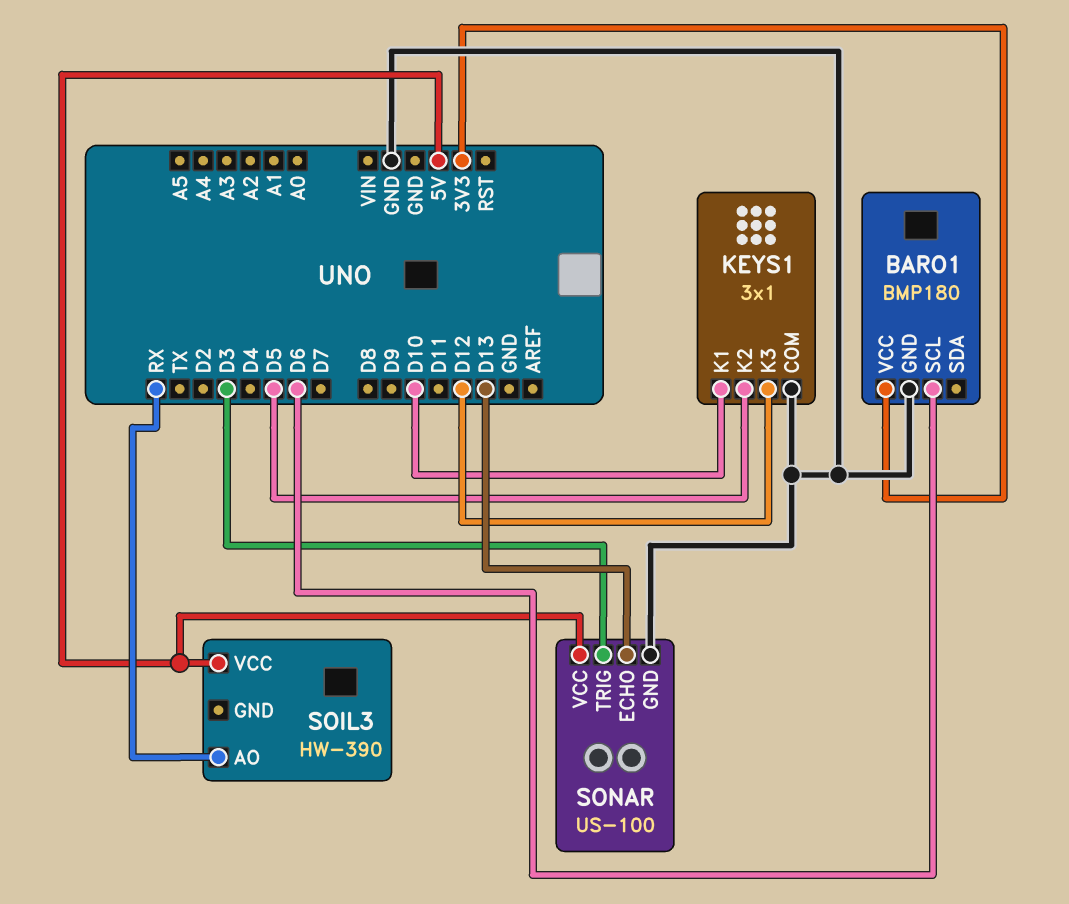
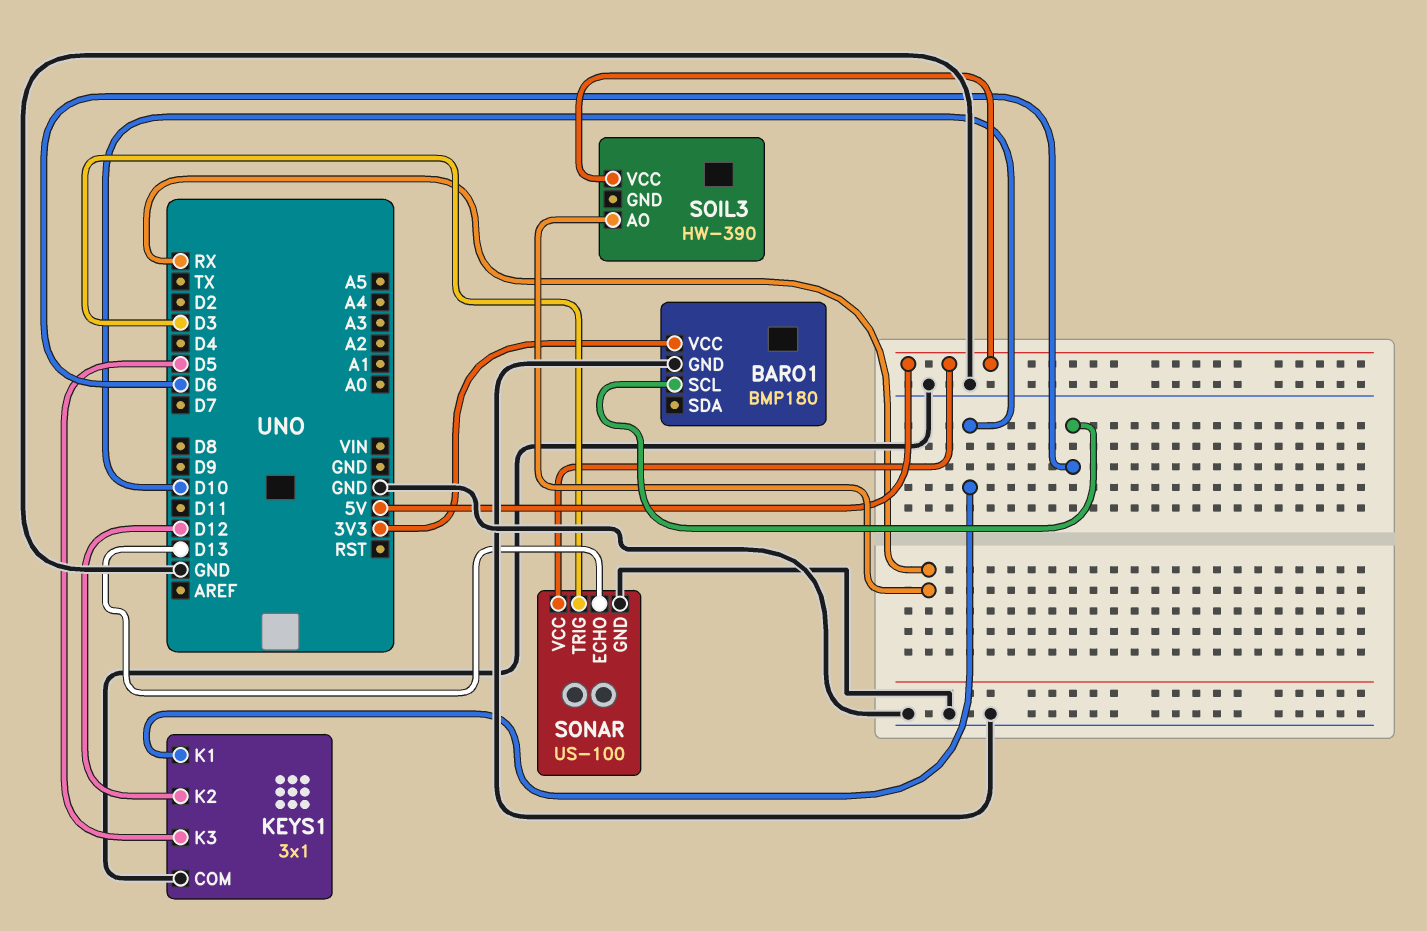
KEYS1 pin K2: D5 -> D12
KEYS1 pin K3: D12 -> D5

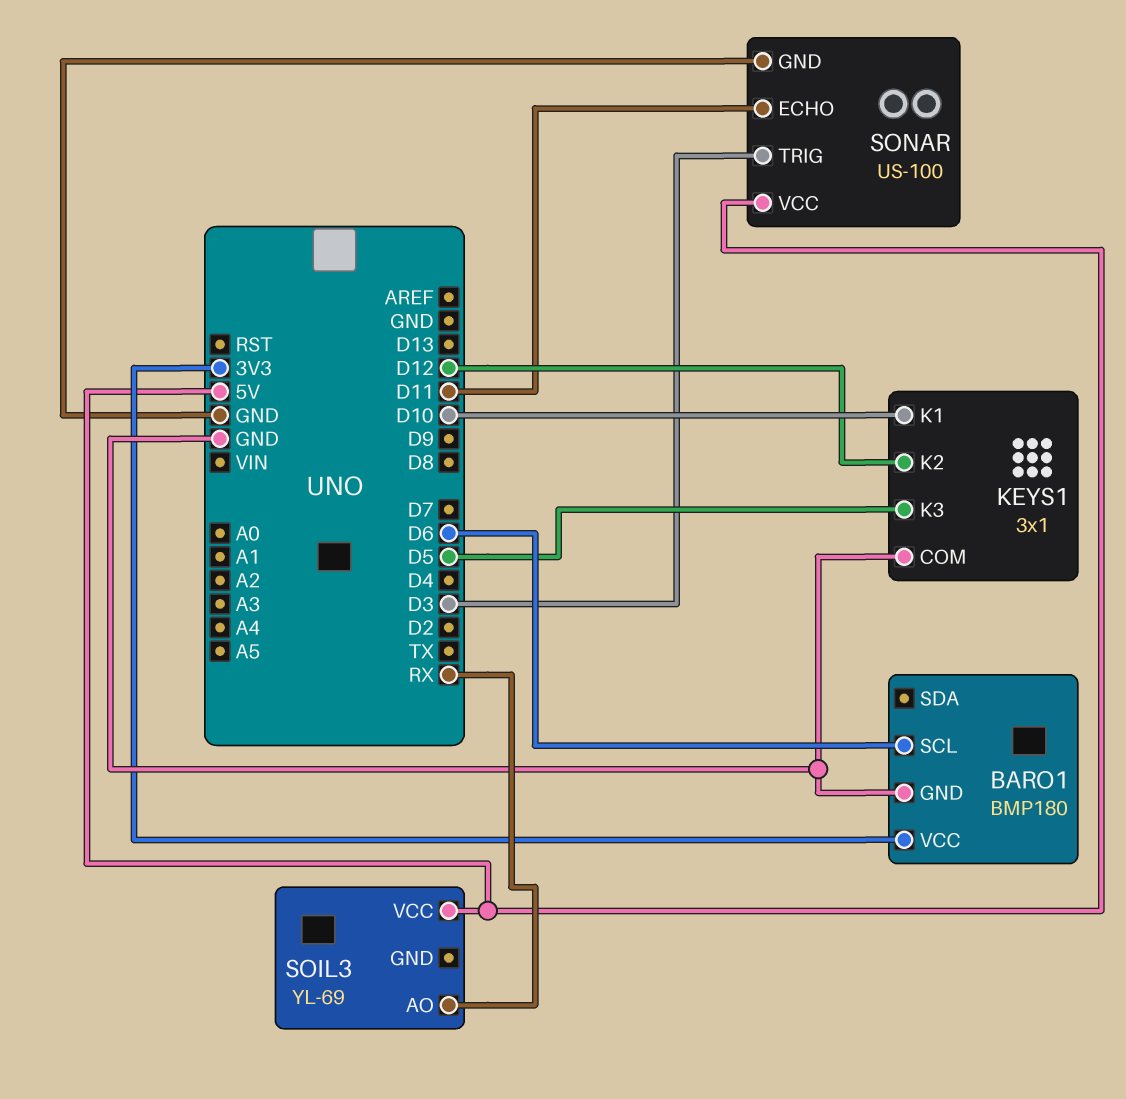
SOIL3: HW-390 -> YL-69
SONAR pin ECHO: D13 -> D11

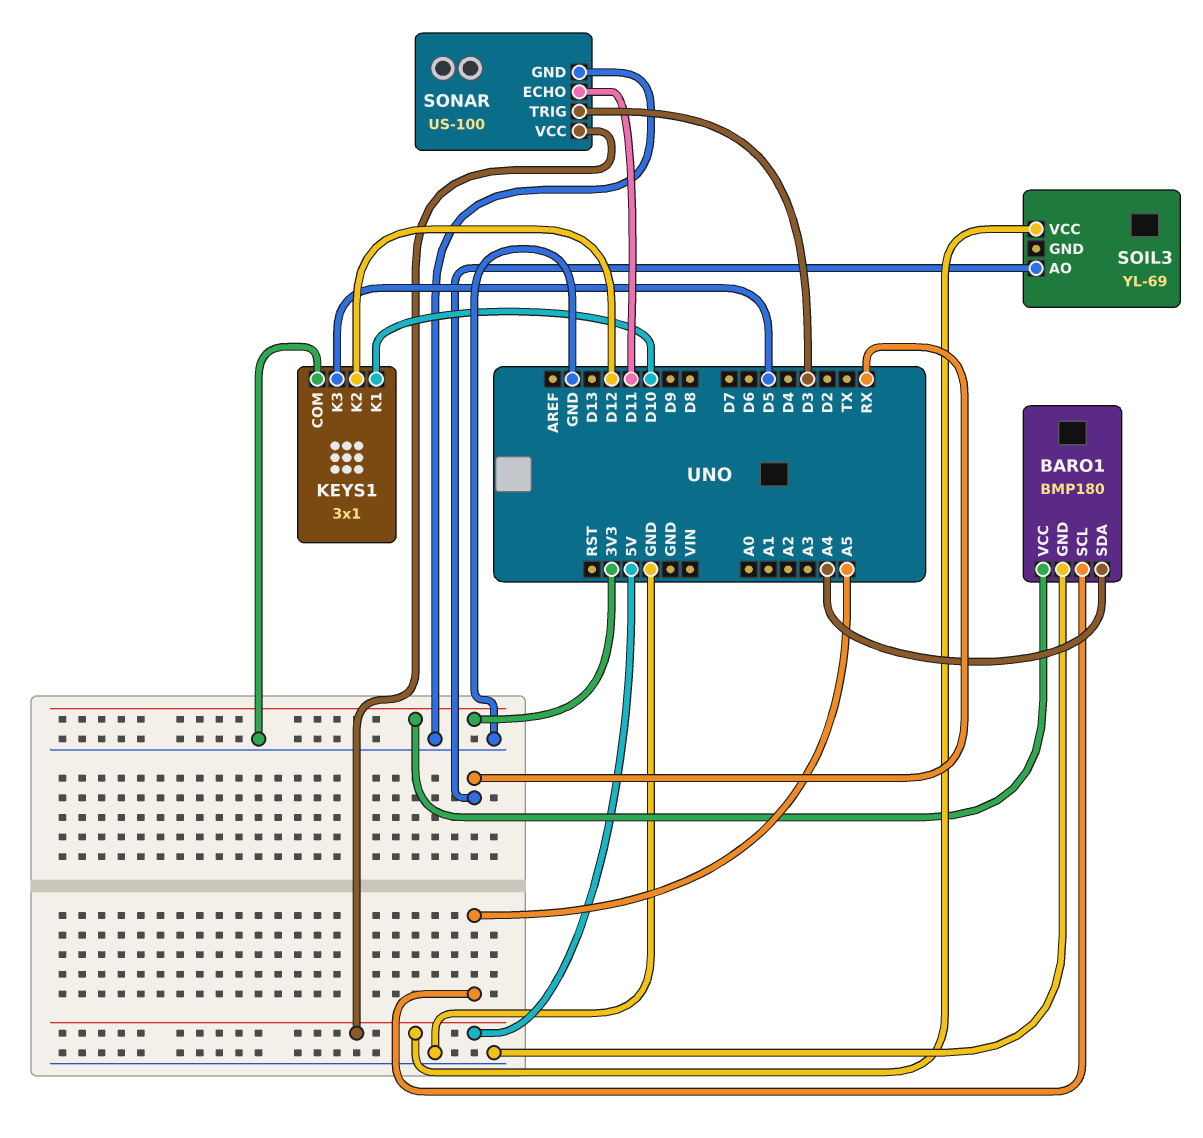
BARO1 pin SCL: D6 -> A5
BARO1 pin SDA: none -> A4

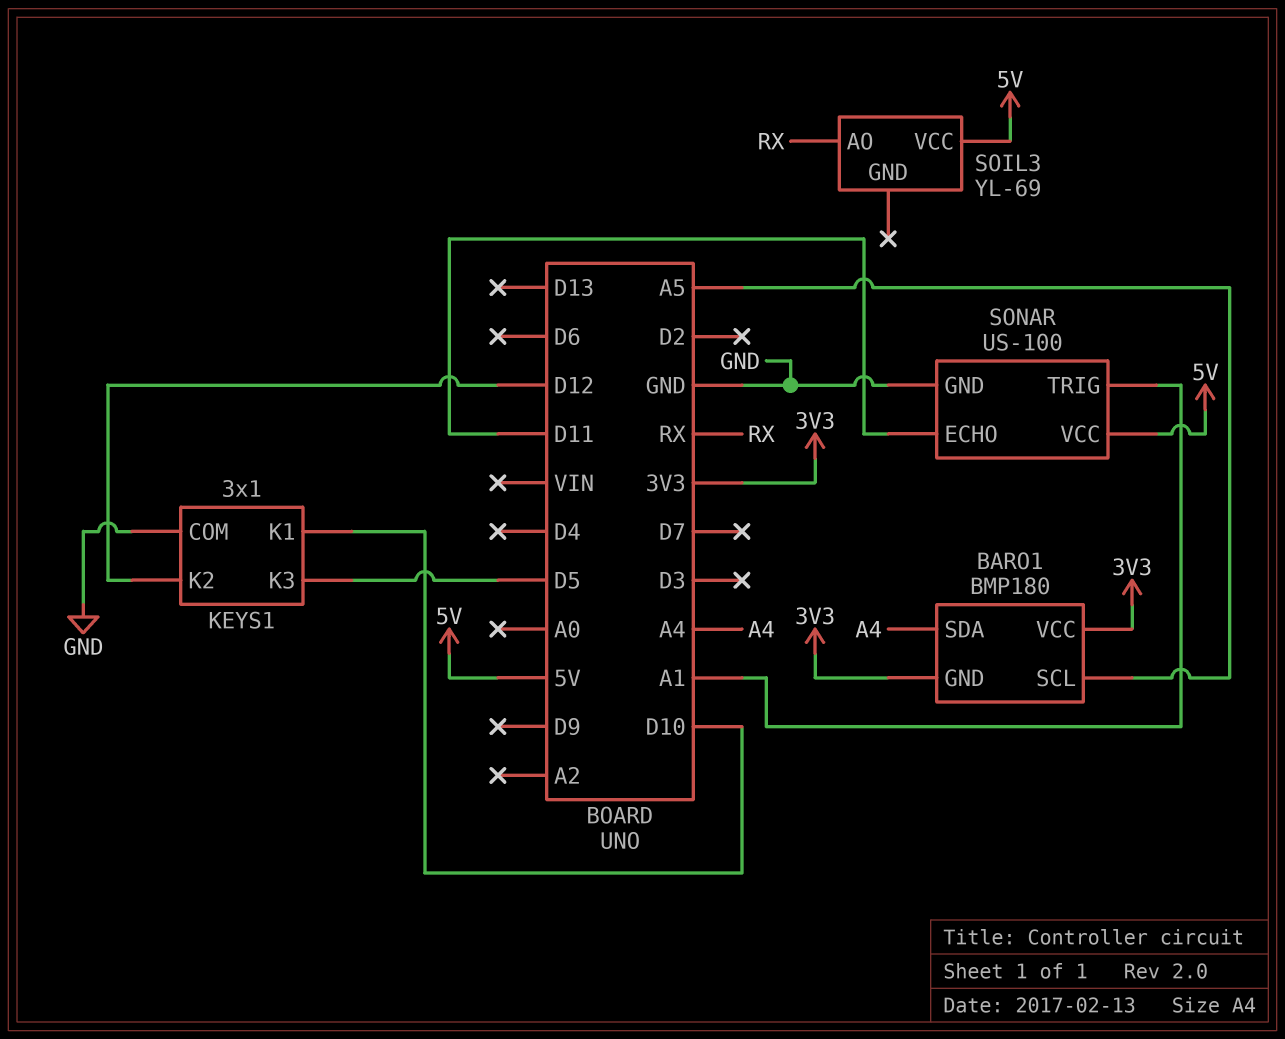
BARO1 pin GND: GND -> 3V3
SONAR pin TRIG: D3 -> A1

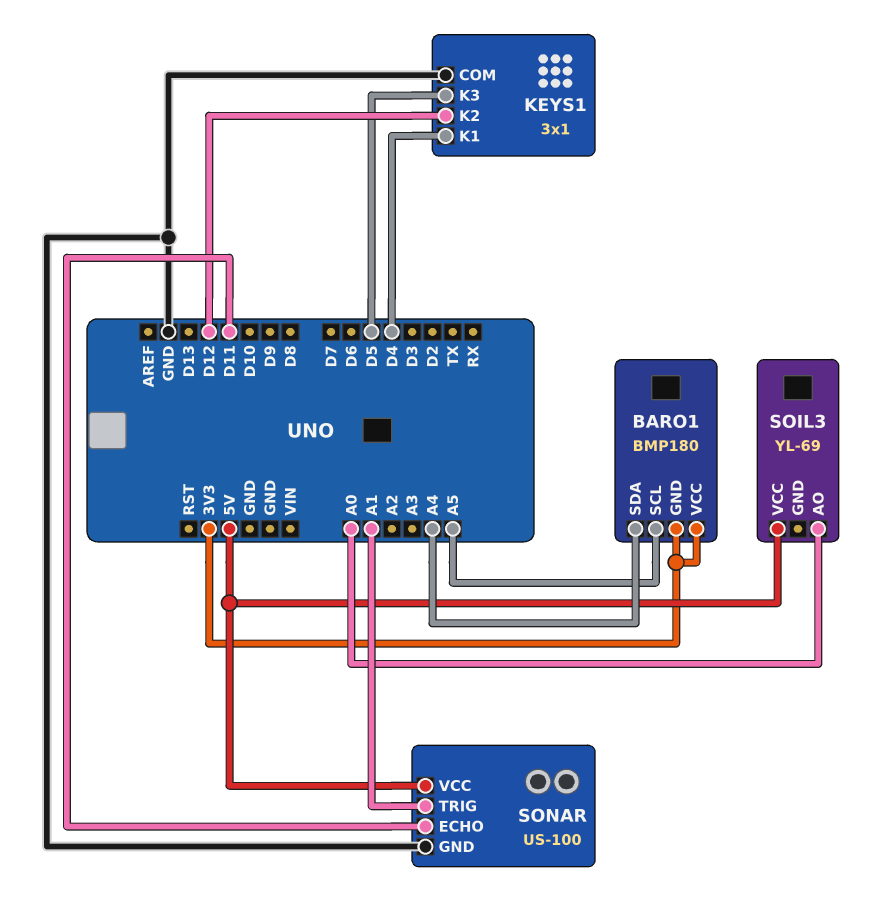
KEYS1 pin K1: D10 -> D4
SOIL3 pin AO: RX -> A0

